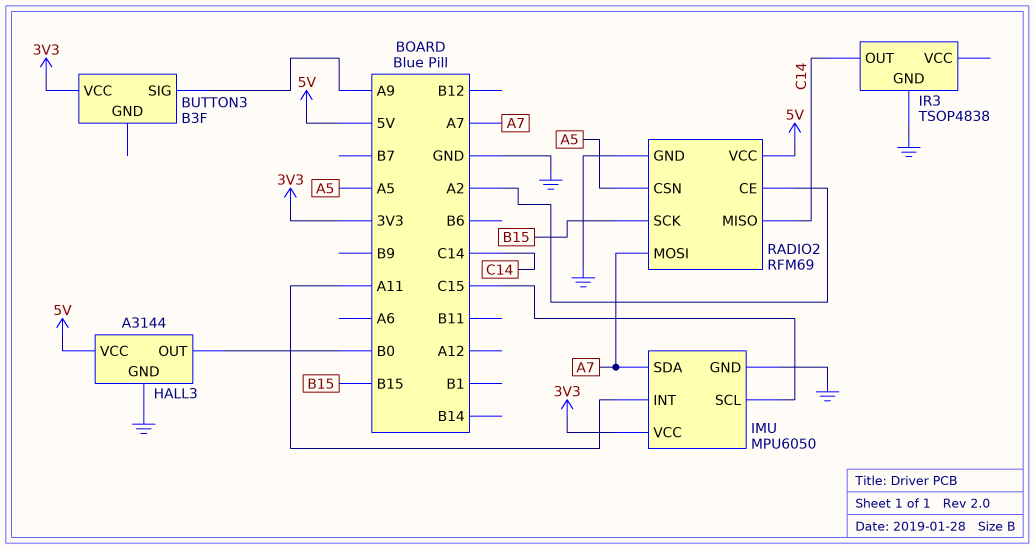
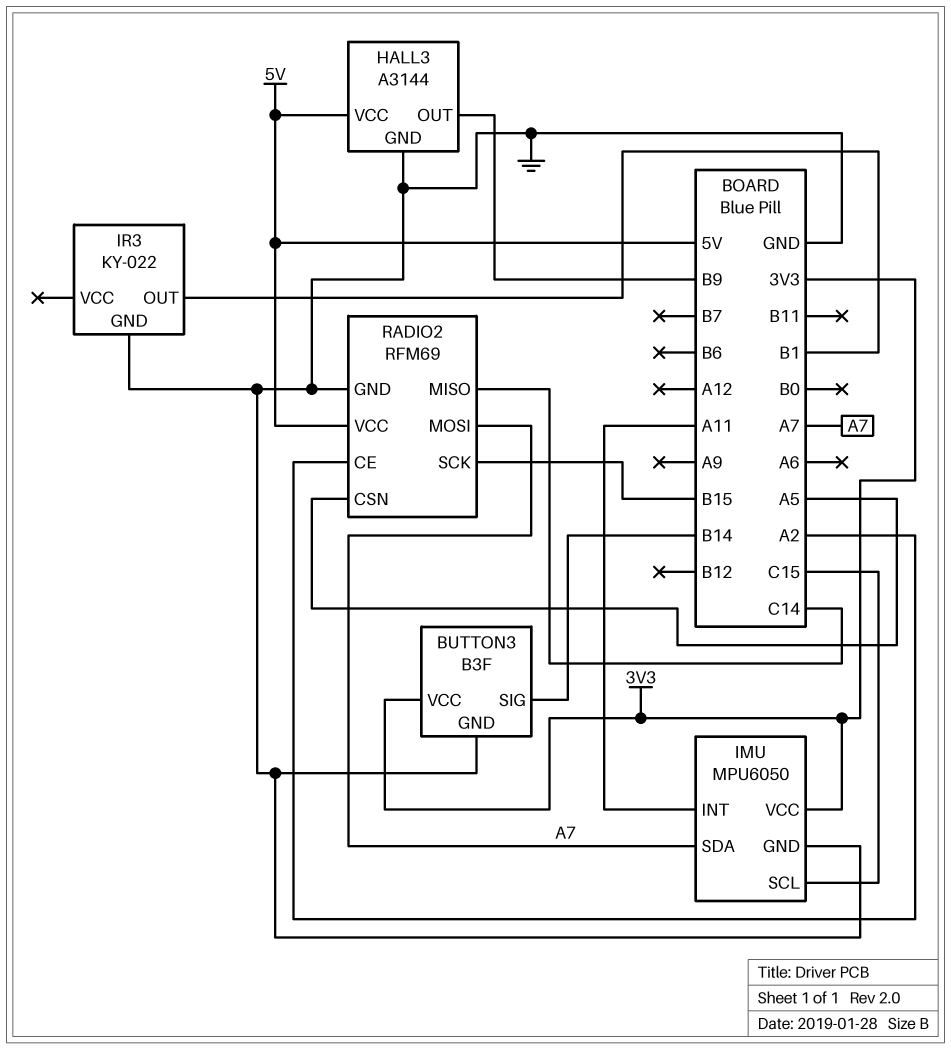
BUTTON3 pin GND: none -> GND
BUTTON3 pin SIG: A9 -> B14
HALL3 pin OUT: B0 -> B9
IR3: TSOP4838 -> KY-022
IR3 pin OUT: C14 -> B1

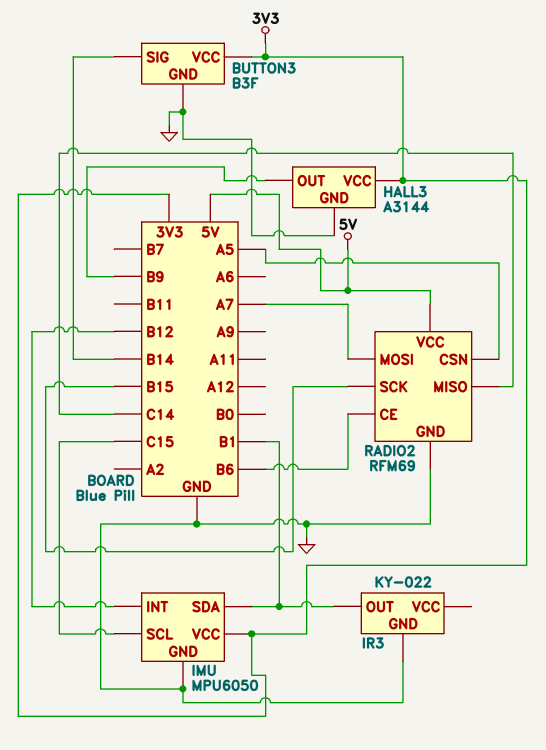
HALL3 pin VCC: 5V -> 3V3
IMU pin INT: A11 -> B12
IMU pin SDA: A7 -> B1
RADIO2 pin CE: A2 -> B6

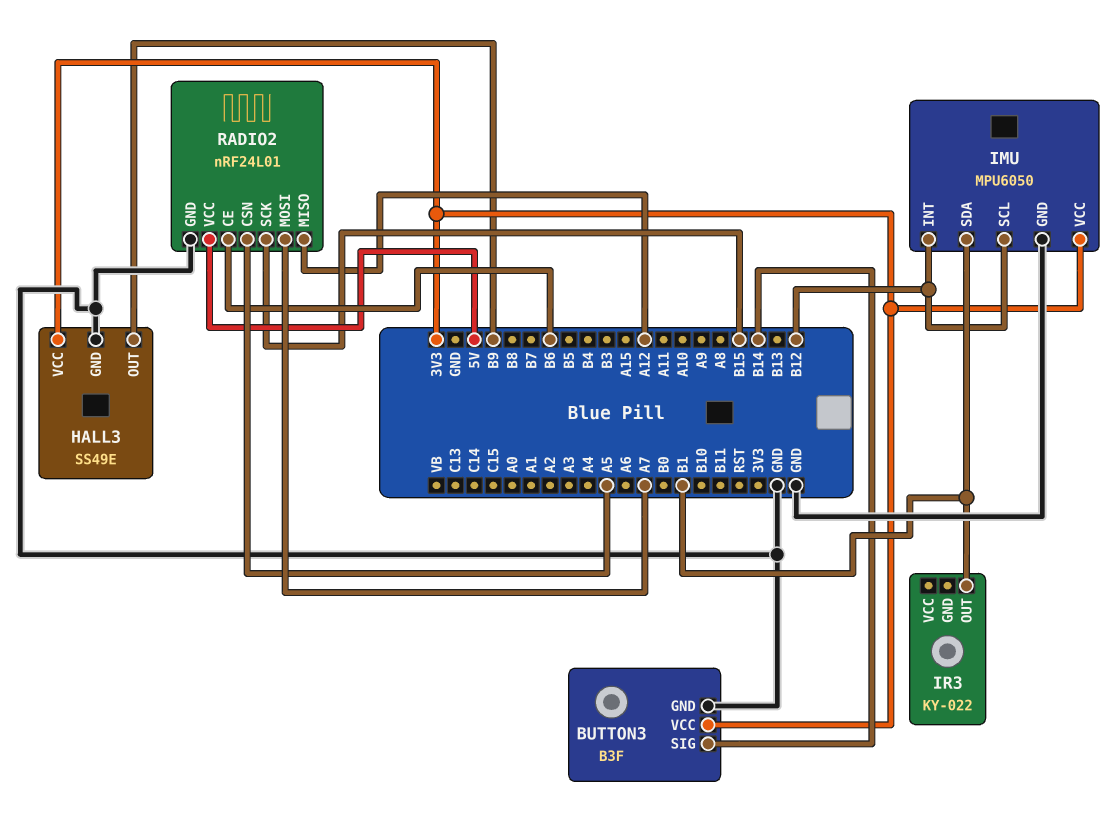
HALL3: A3144 -> SS49E
IMU pin SCL: C15 -> B12
IR3 pin GND: GND -> none
RADIO2: RFM69 -> nRF24L01
RADIO2 pin MISO: C14 -> A12

